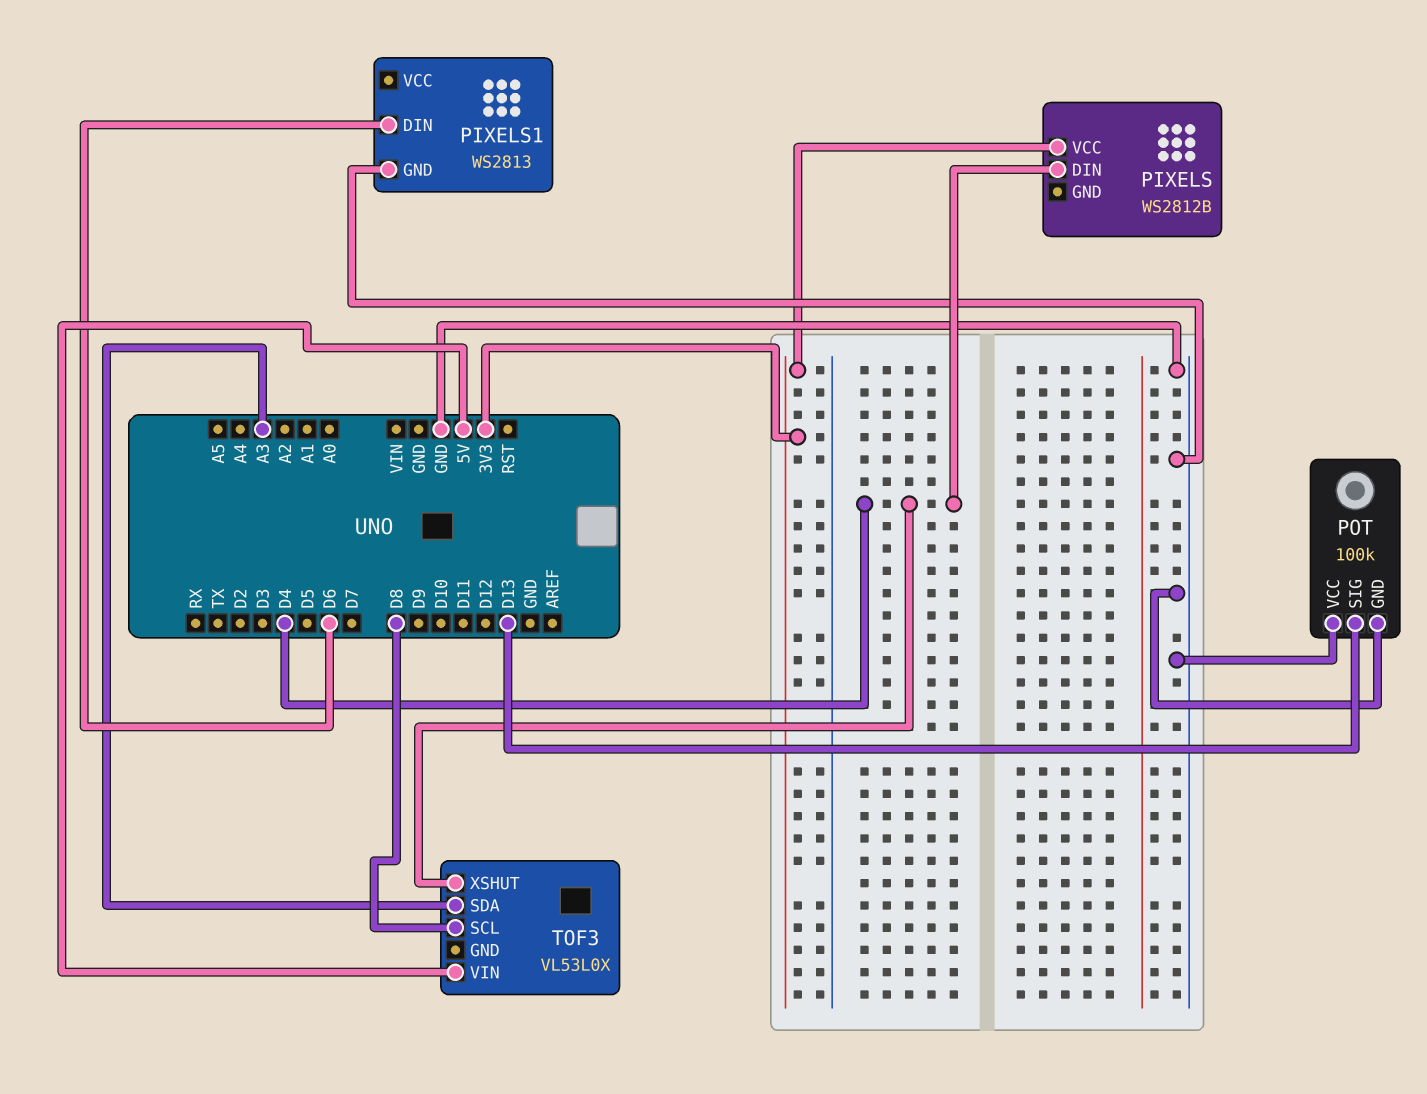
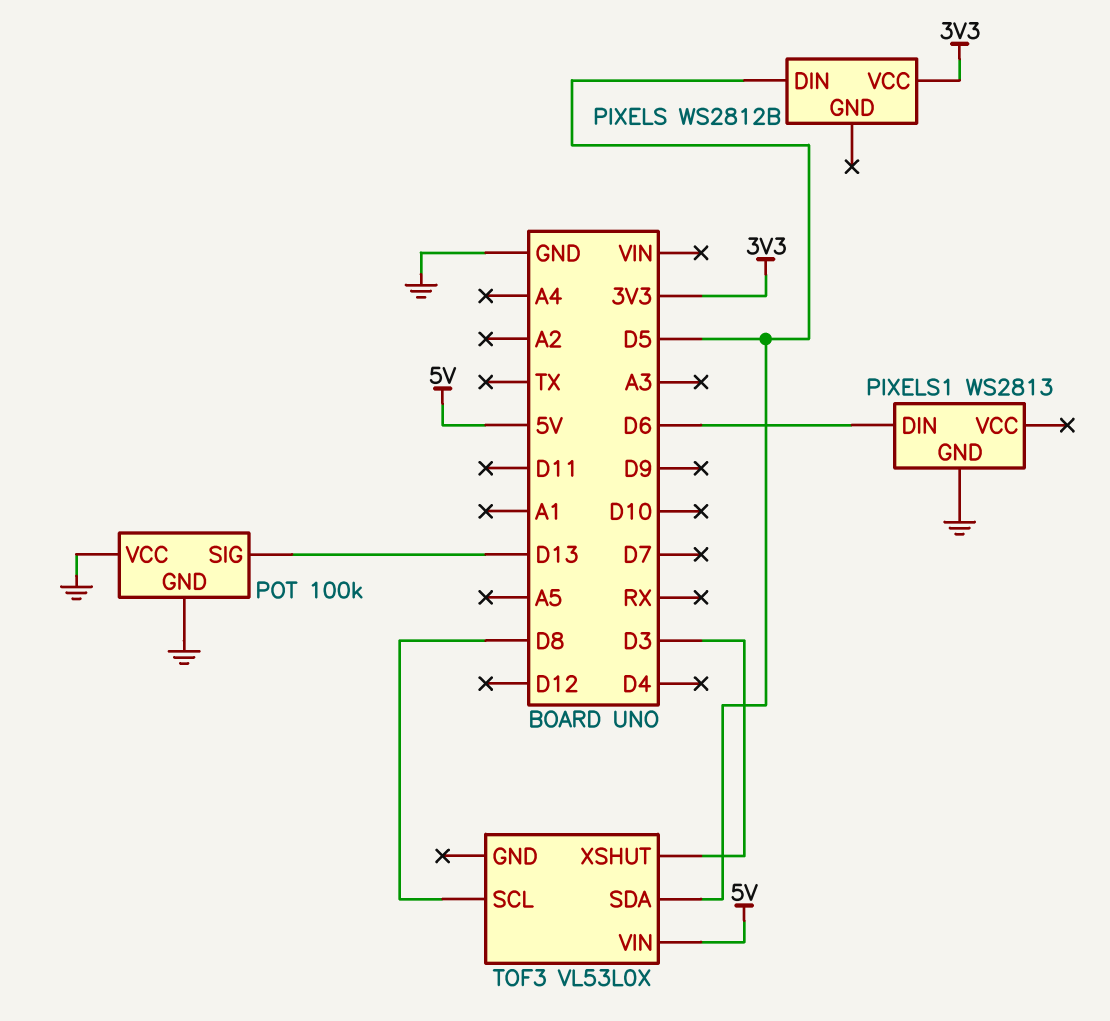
PIXELS pin DIN: D4 -> D5
TOF3 pin SDA: A3 -> D5
TOF3 pin XSHUT: D4 -> D3

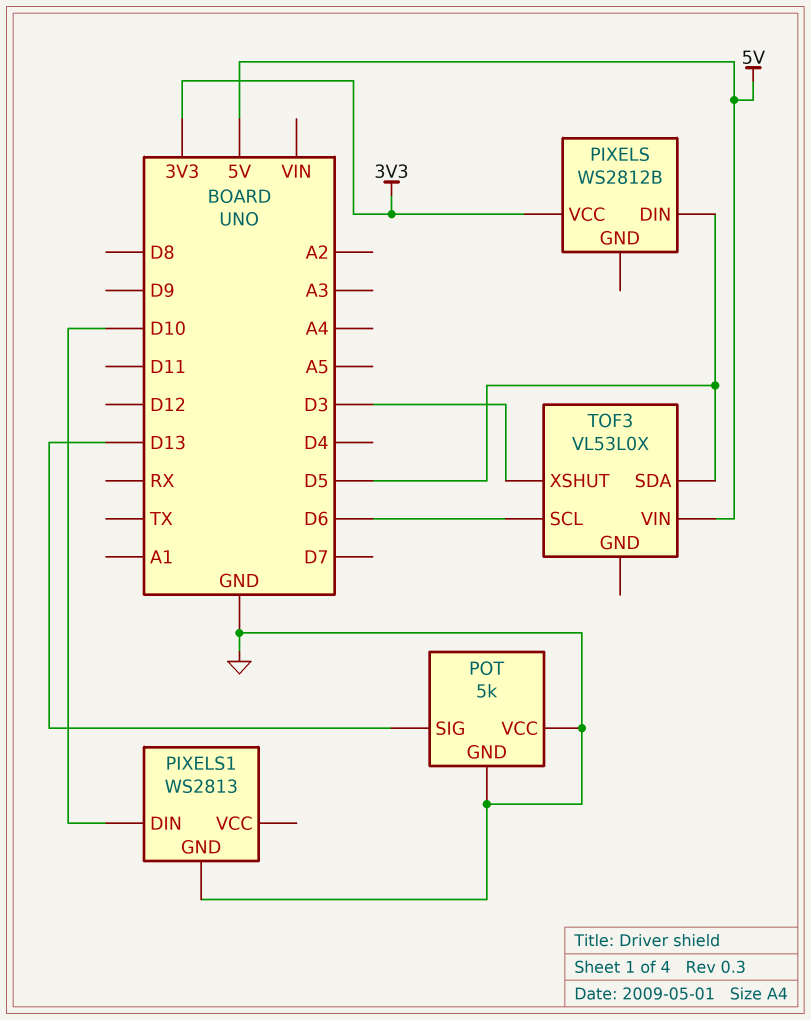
PIXELS1 pin DIN: D6 -> D10
POT: 100k -> 5k
TOF3 pin SCL: D8 -> D6

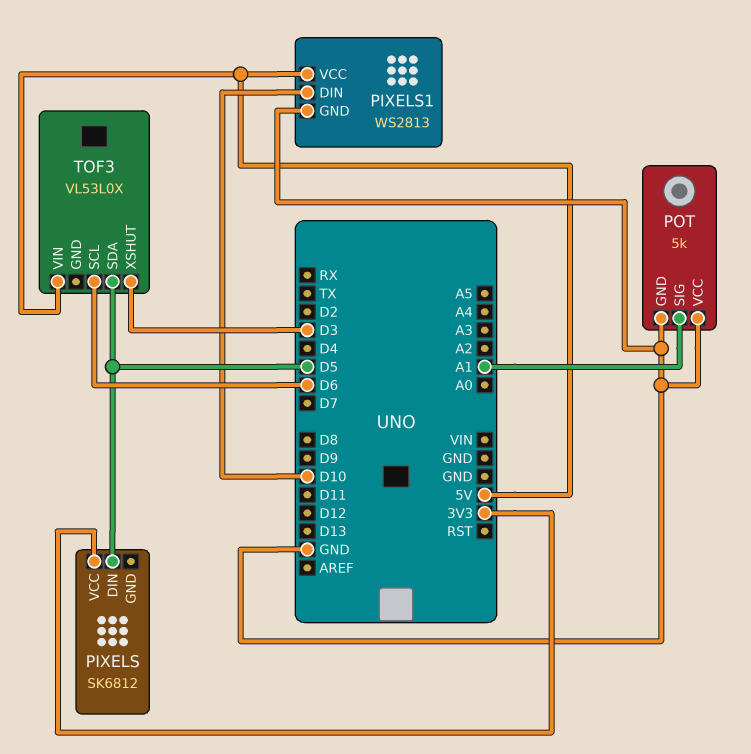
PIXELS: WS2812B -> SK6812
PIXELS1 pin VCC: none -> 5V
POT pin SIG: D13 -> A1

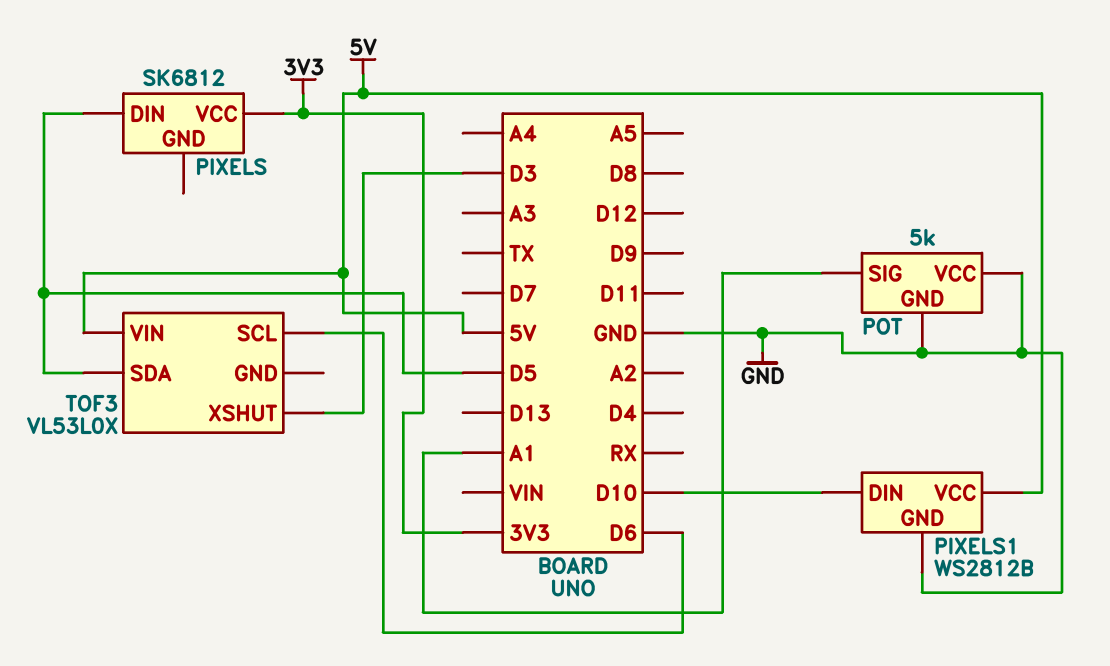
PIXELS1: WS2813 -> WS2812B

